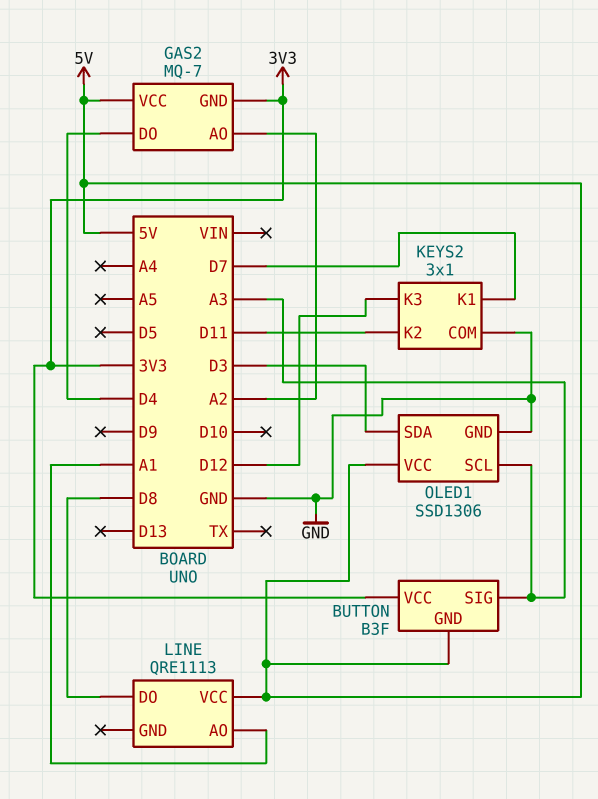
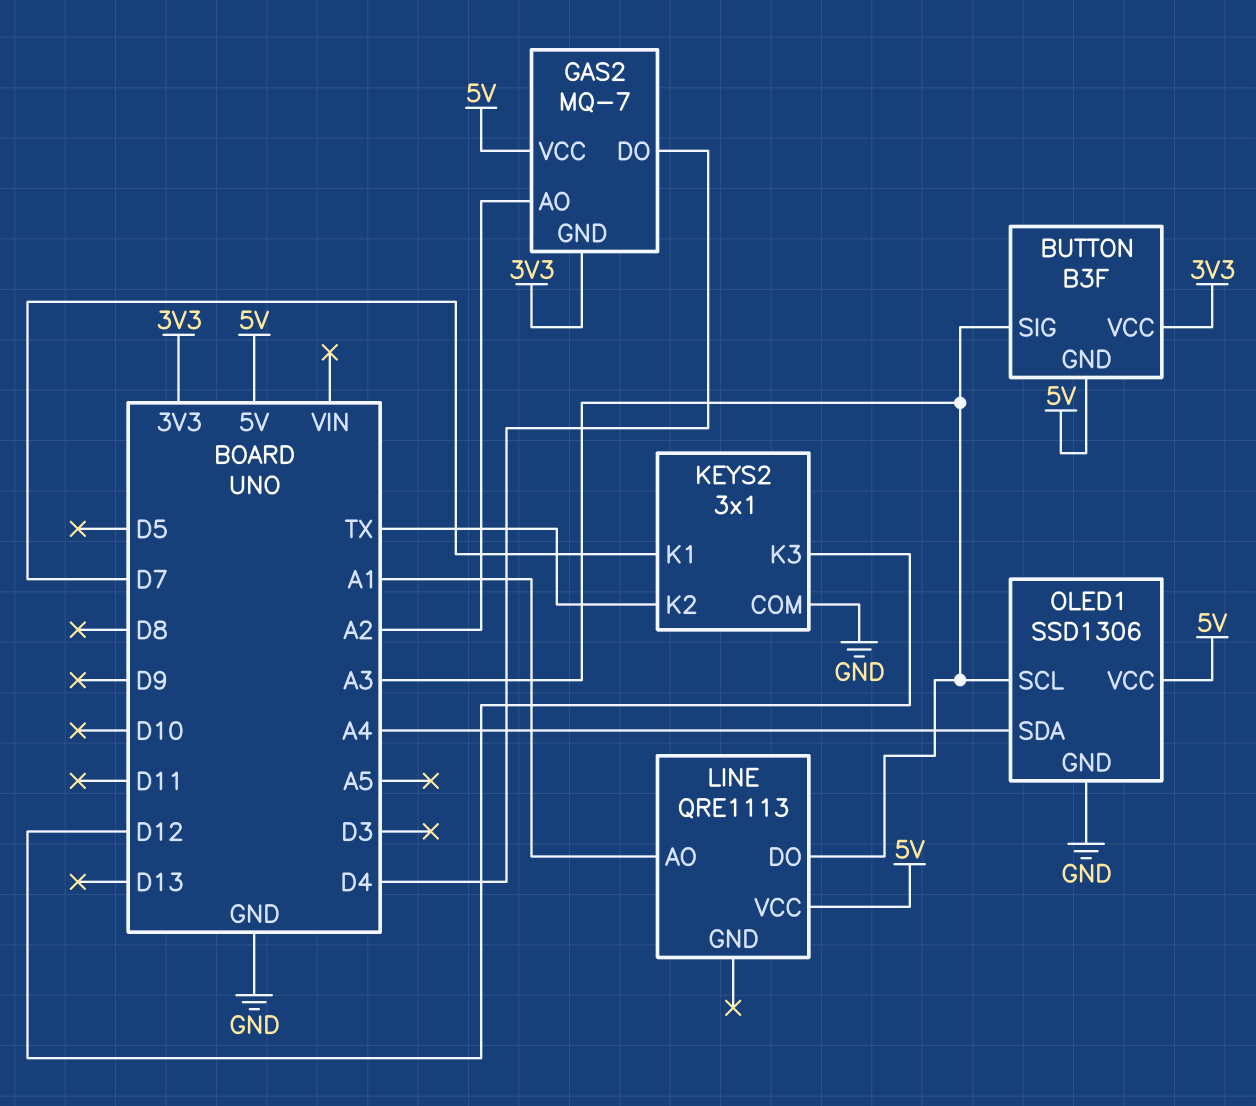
KEYS2 pin K2: D11 -> TX
LINE pin DO: D8 -> A3
OLED1 pin SDA: D3 -> A4

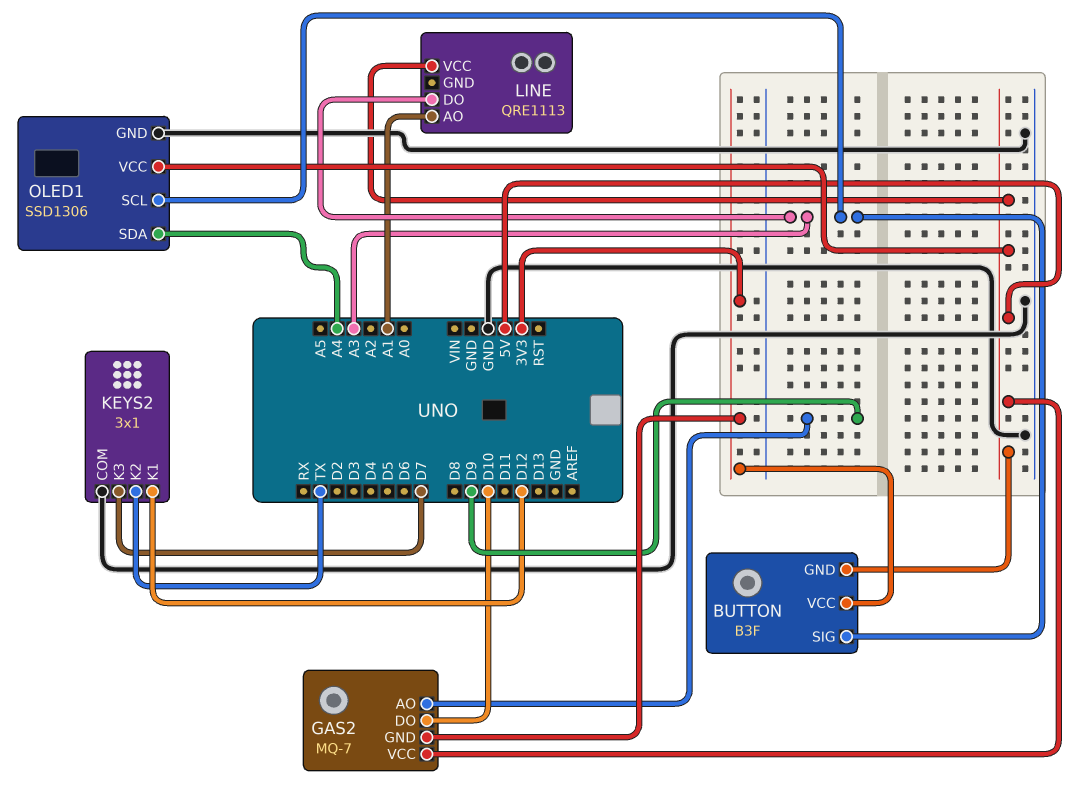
GAS2 pin AO: A2 -> D9
GAS2 pin DO: D4 -> D10
KEYS2 pin K1: D7 -> D12
KEYS2 pin K3: D12 -> D7

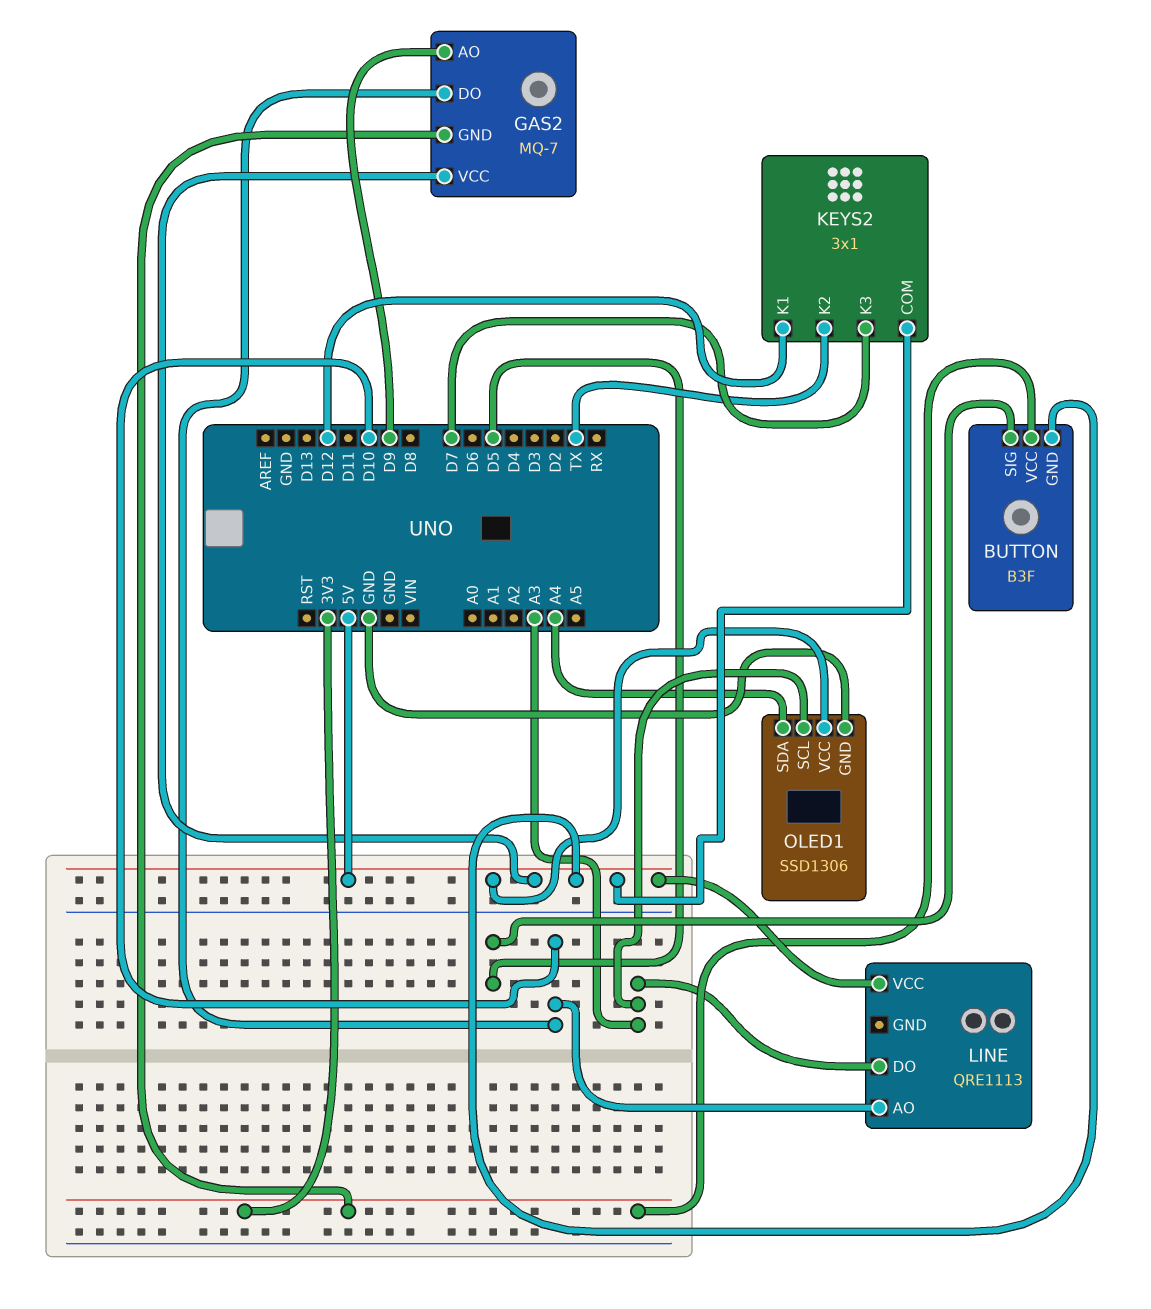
BUTTON pin SIG: A3 -> D5
KEYS2 pin COM: GND -> 5V
LINE pin AO: A1 -> D10

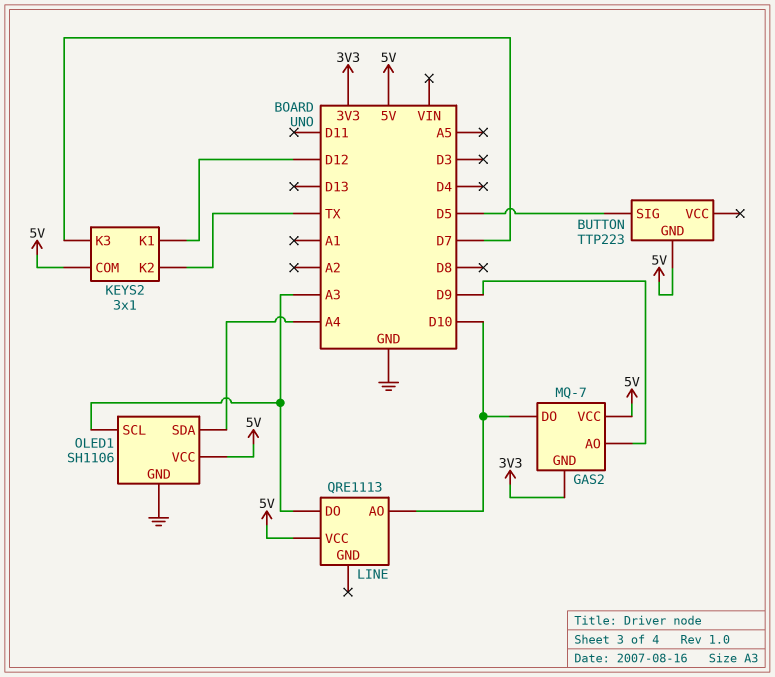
BUTTON: B3F -> TTP223
BUTTON pin VCC: 3V3 -> none
OLED1: SSD1306 -> SH1106

